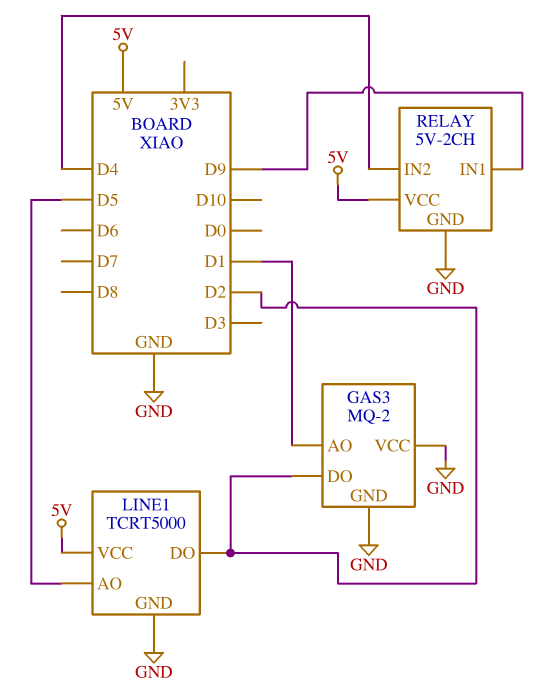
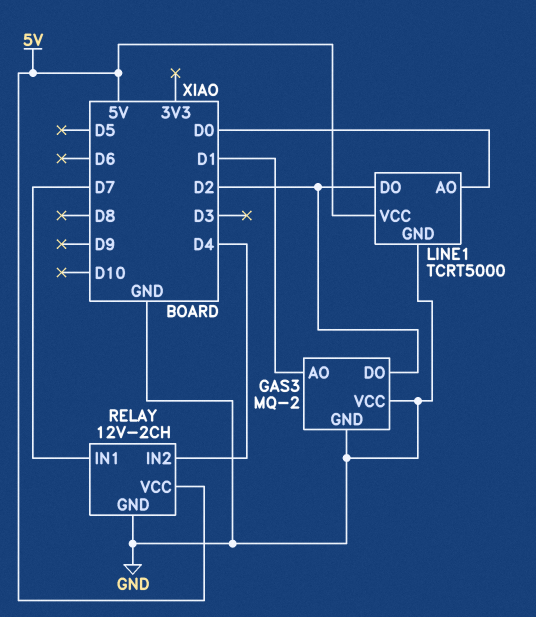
LINE1 pin AO: D5 -> D0
RELAY: 5V-2CH -> 12V-2CH
RELAY pin IN1: D9 -> D7

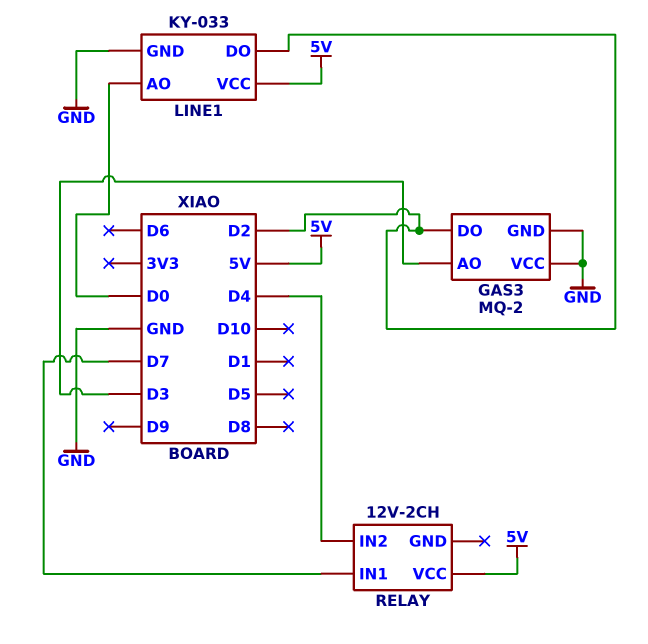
GAS3 pin AO: D1 -> D3
LINE1: TCRT5000 -> KY-033
RELAY pin GND: GND -> none

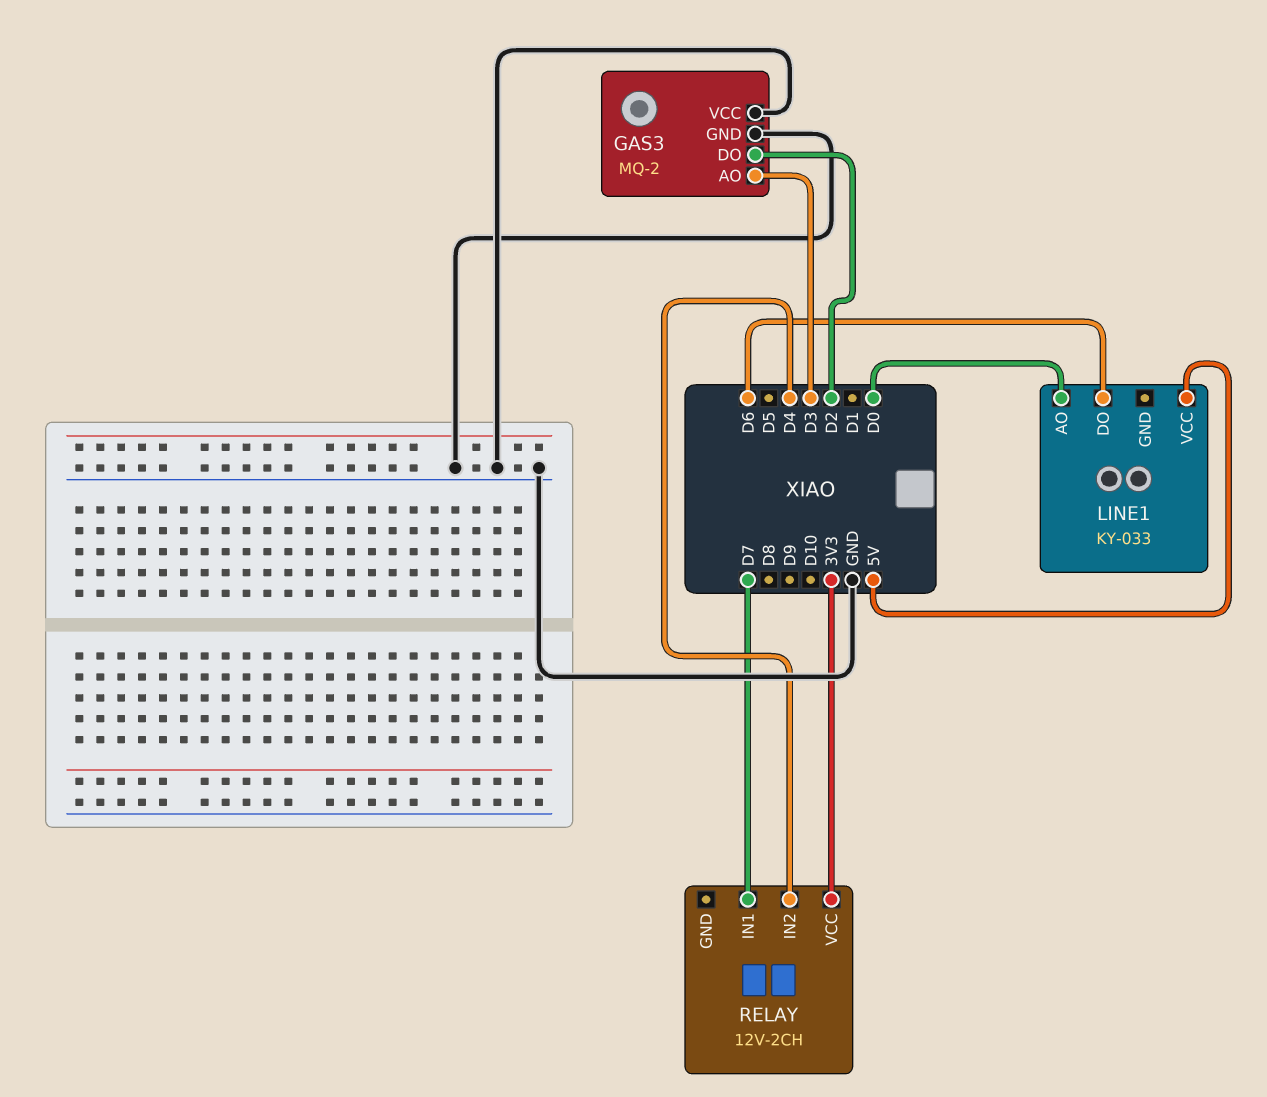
LINE1 pin DO: D2 -> D6
LINE1 pin GND: GND -> none
RELAY pin VCC: 5V -> 3V3

